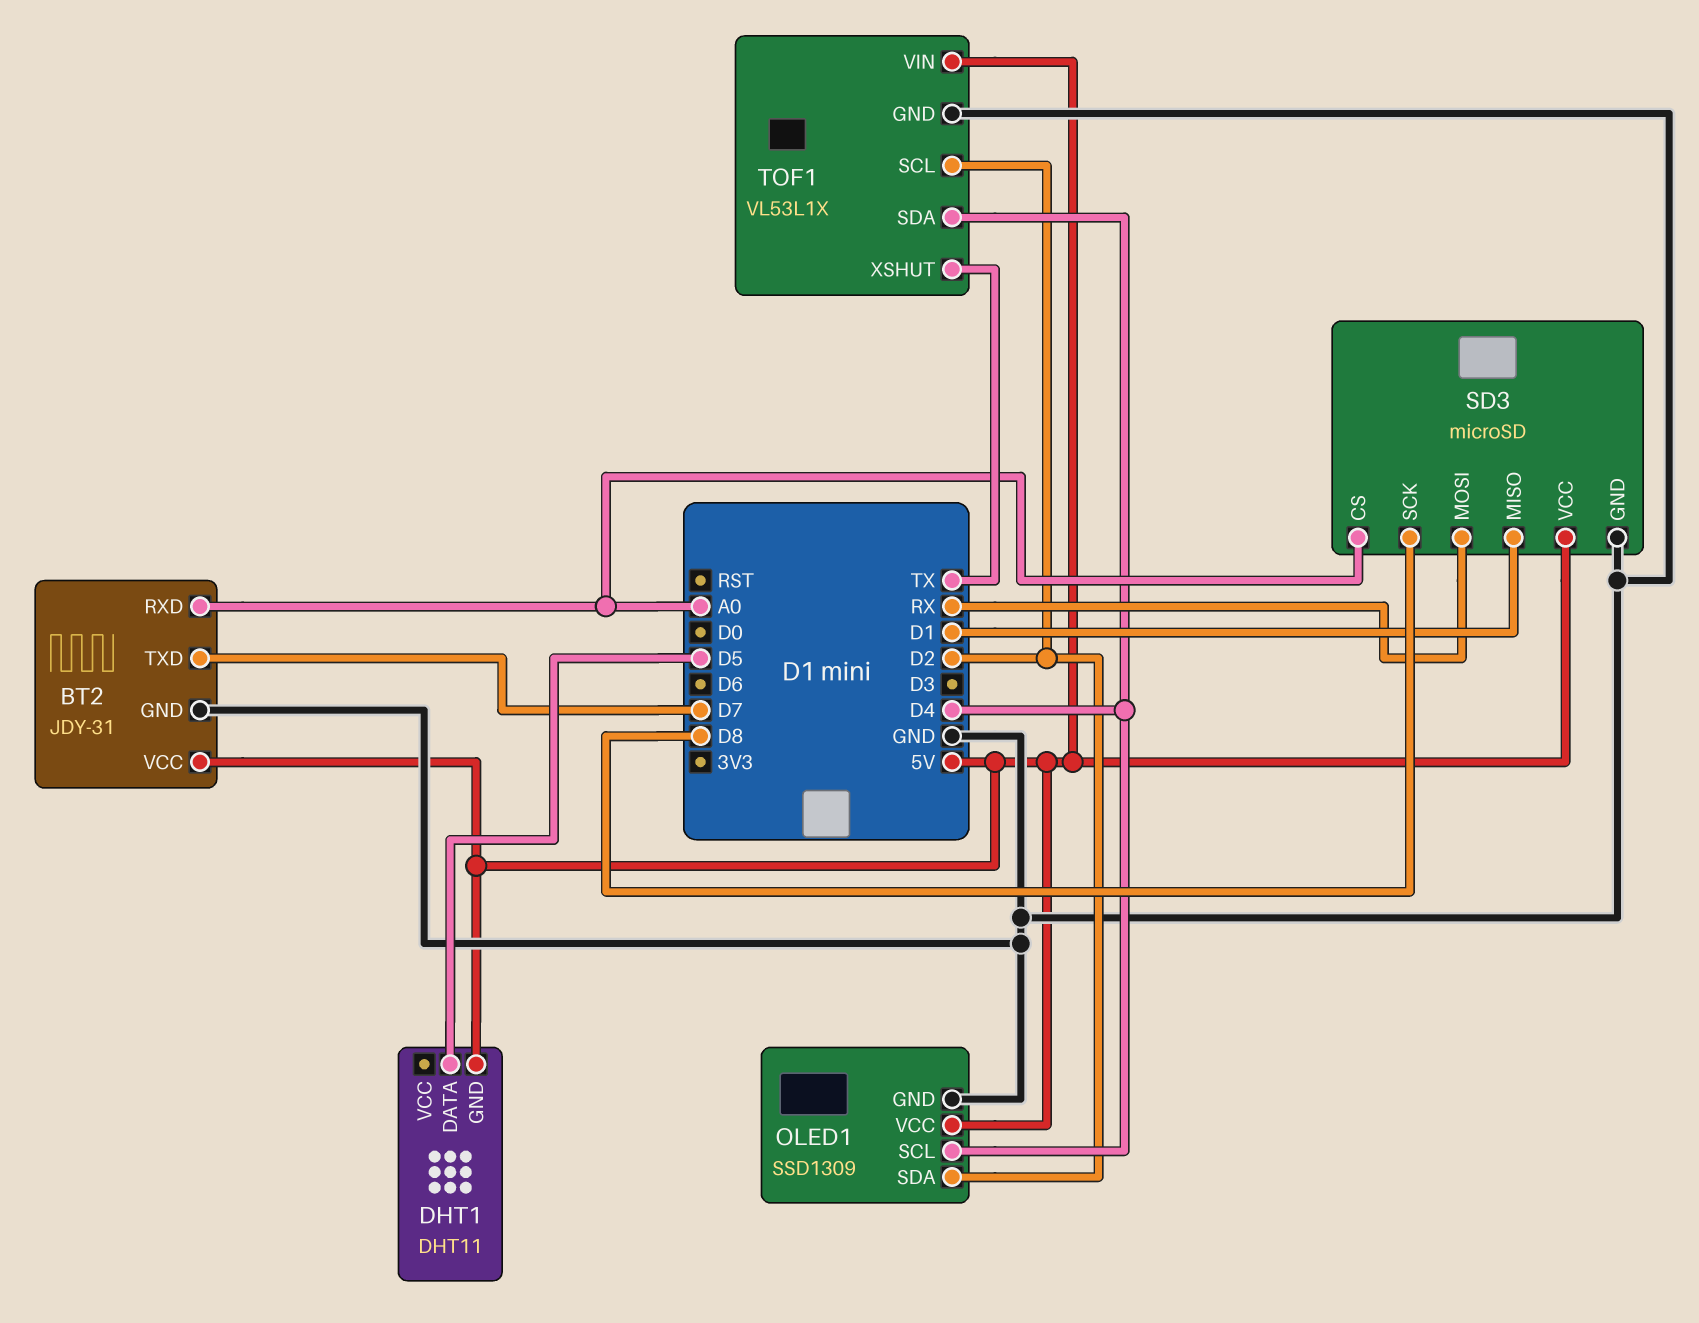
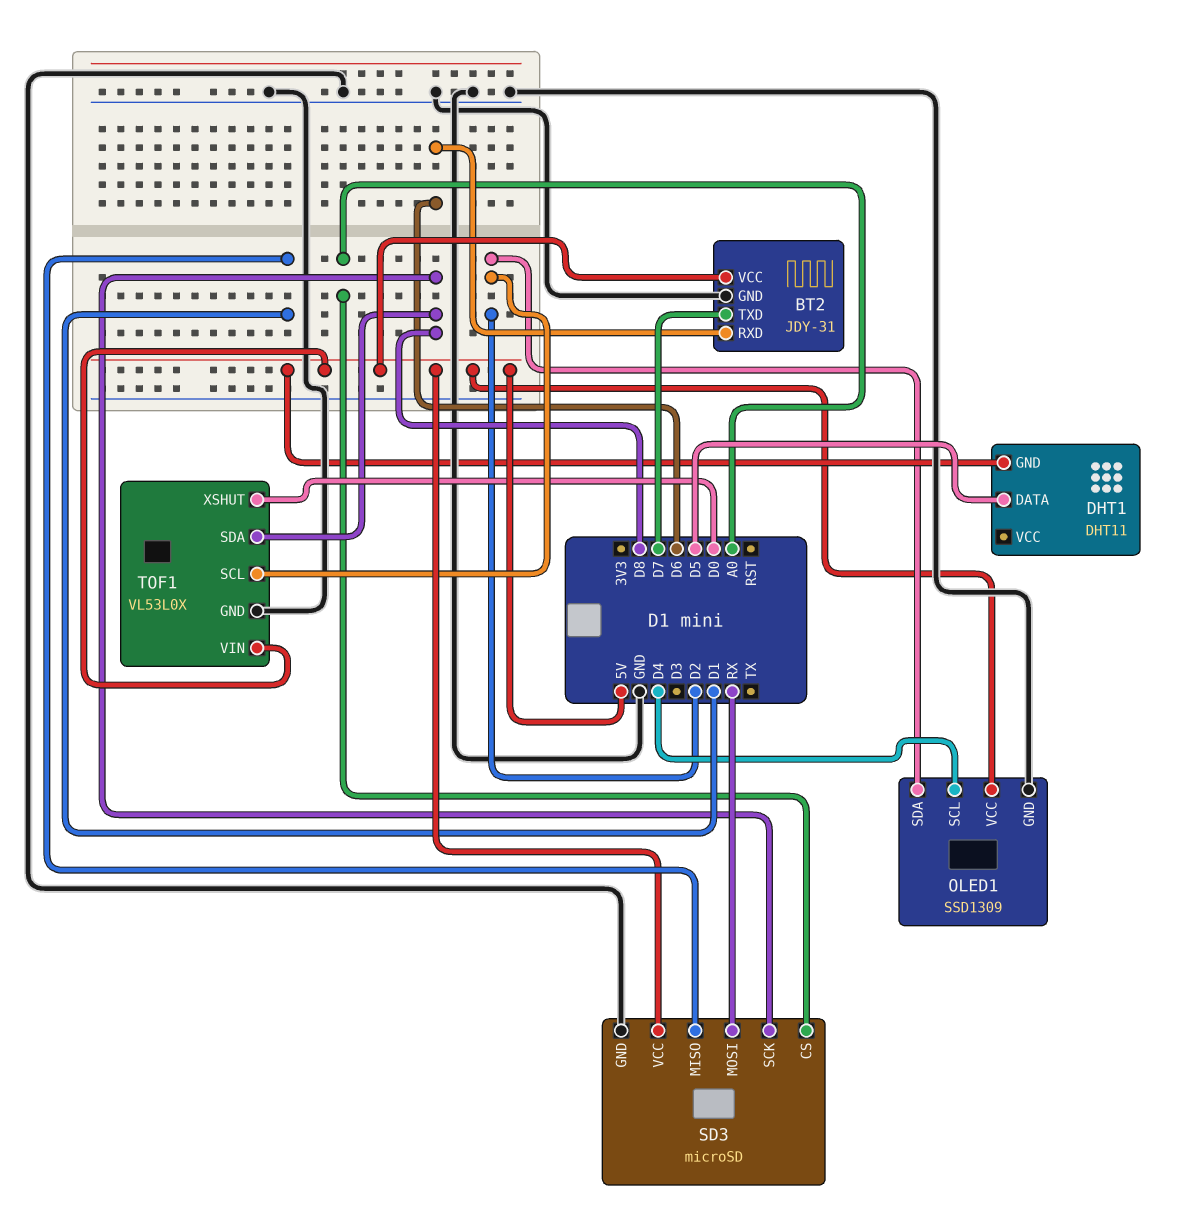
BT2 pin RXD: A0 -> D6
TOF1: VL53L1X -> VL53L0X
TOF1 pin SDA: D4 -> D8
TOF1 pin XSHUT: TX -> D0

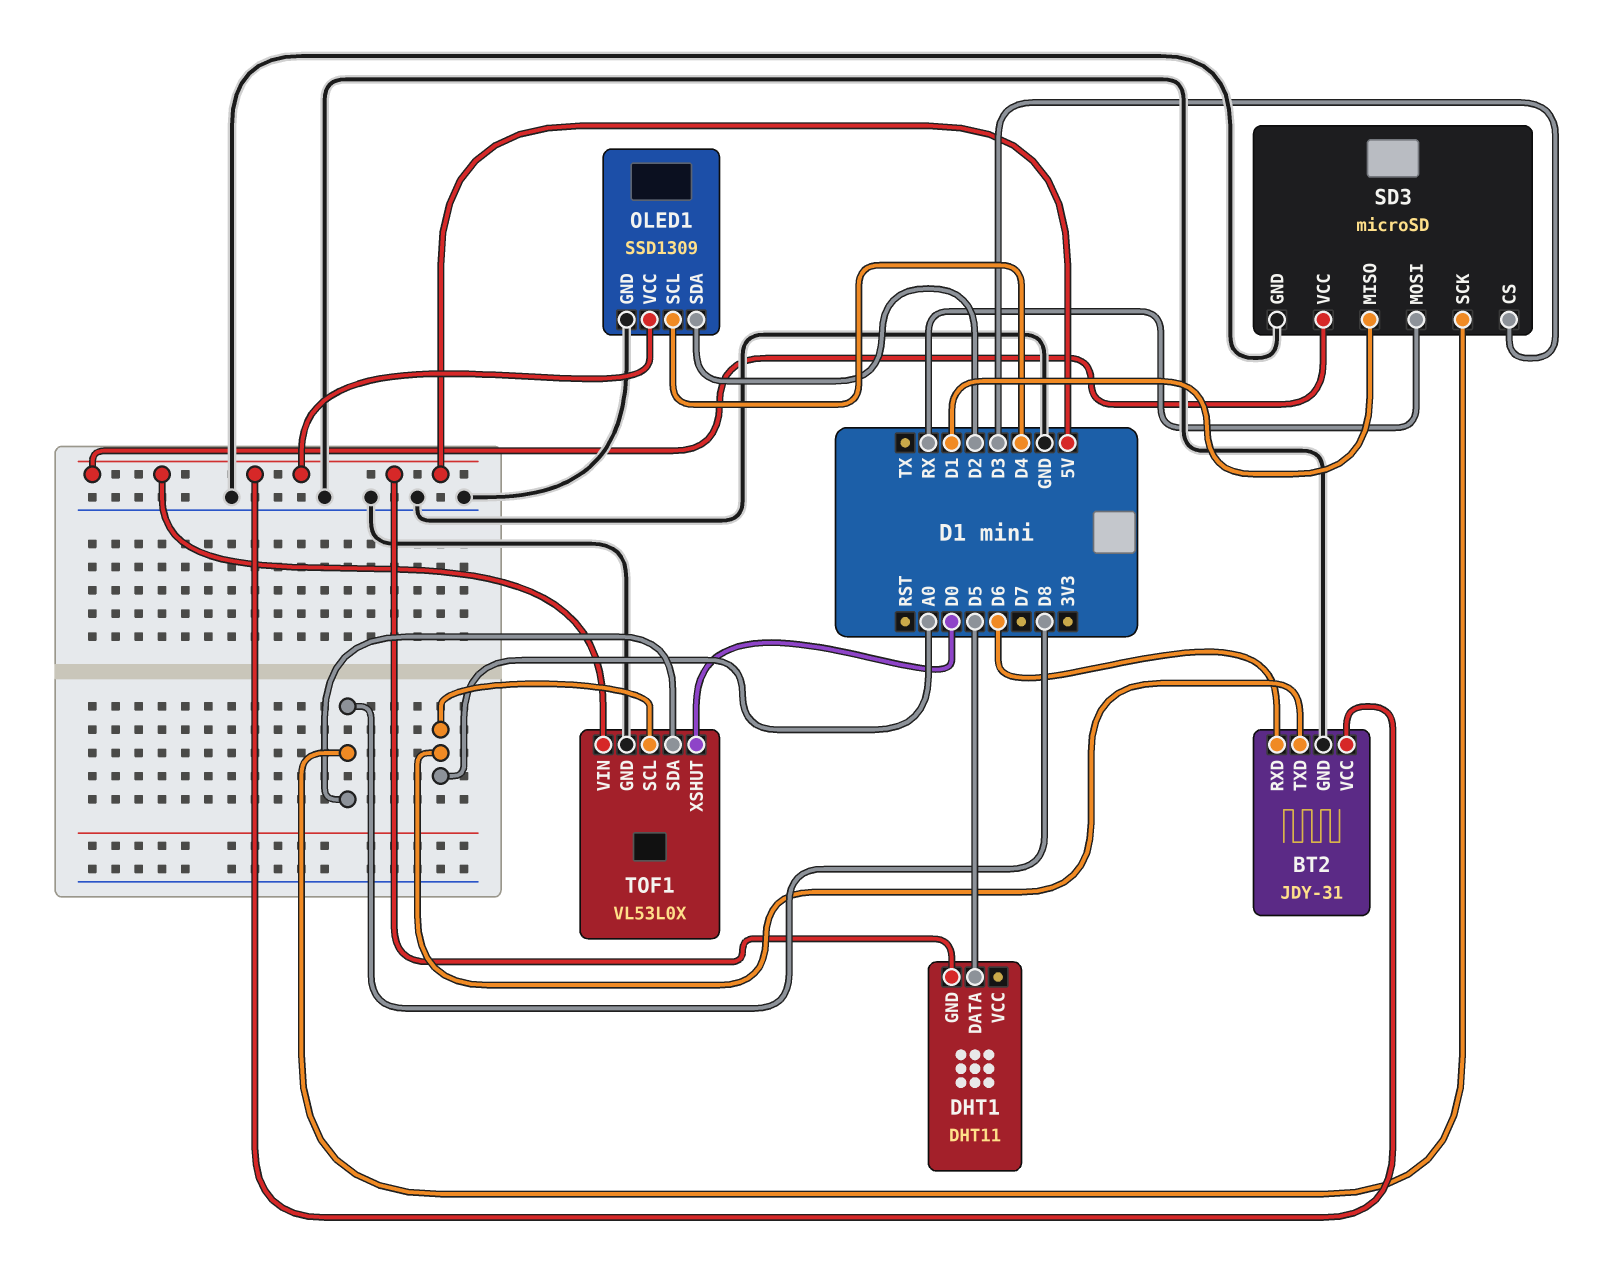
BT2 pin TXD: D7 -> A0
SD3 pin CS: A0 -> D3
TOF1 pin SCL: D2 -> A0

